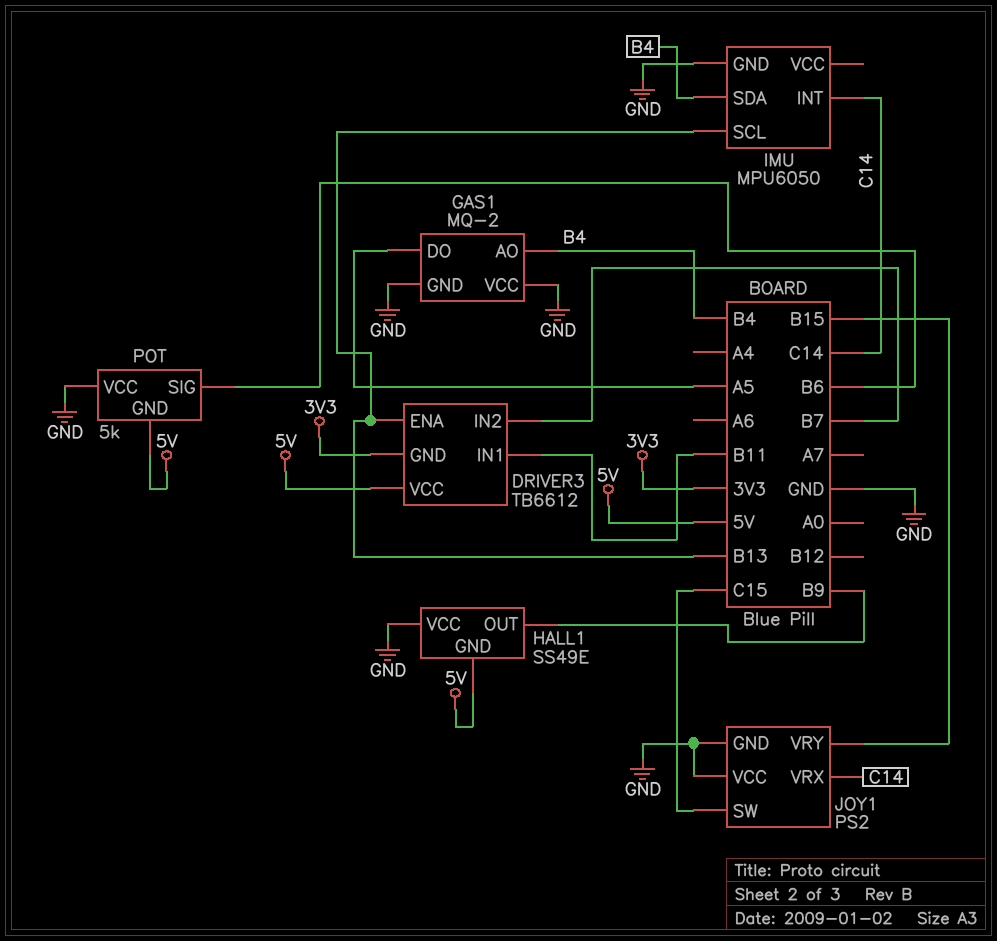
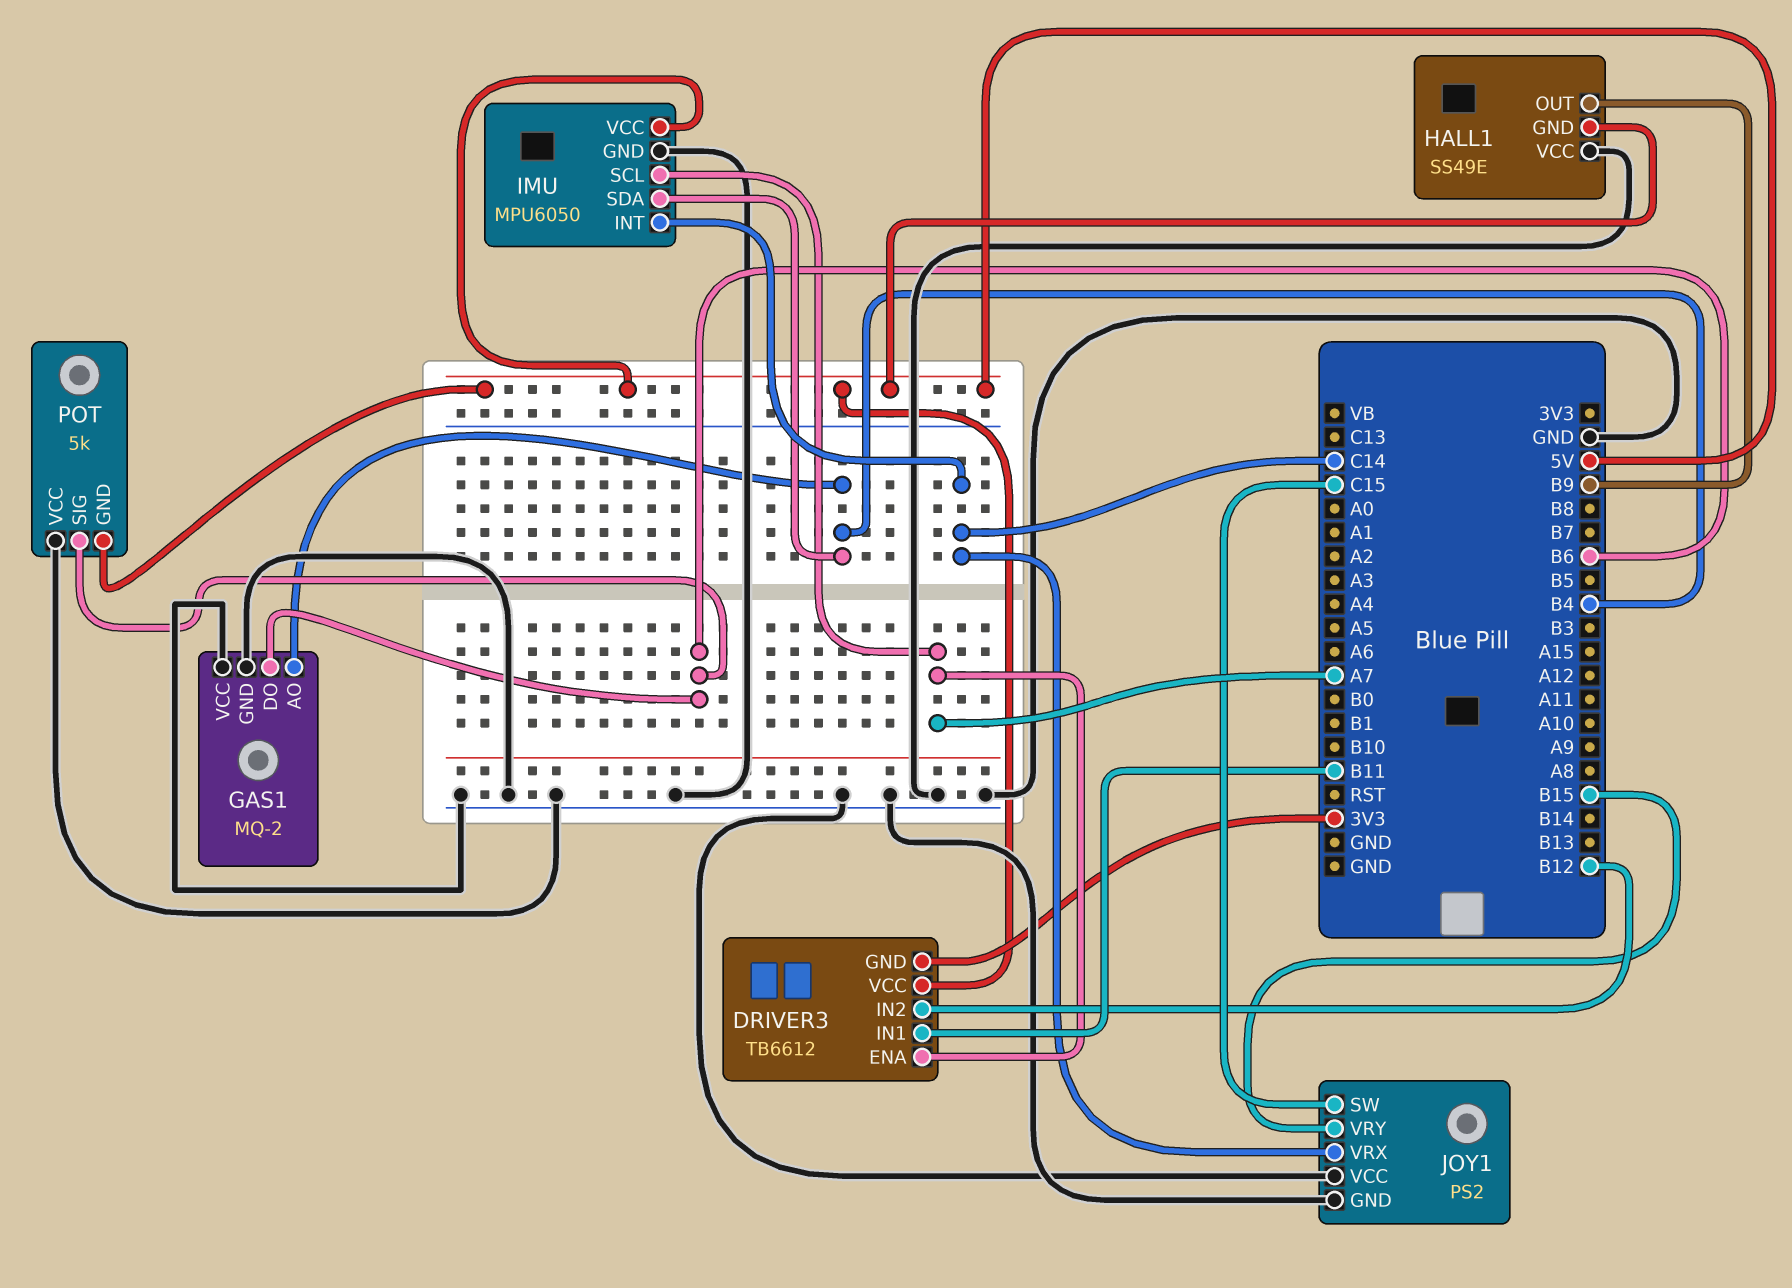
DRIVER3 pin ENA: B13 -> A7
DRIVER3 pin IN2: B7 -> B12
GAS1 pin DO: A5 -> B6
IMU pin SCL: B13 -> A7
IMU pin VCC: none -> 5V

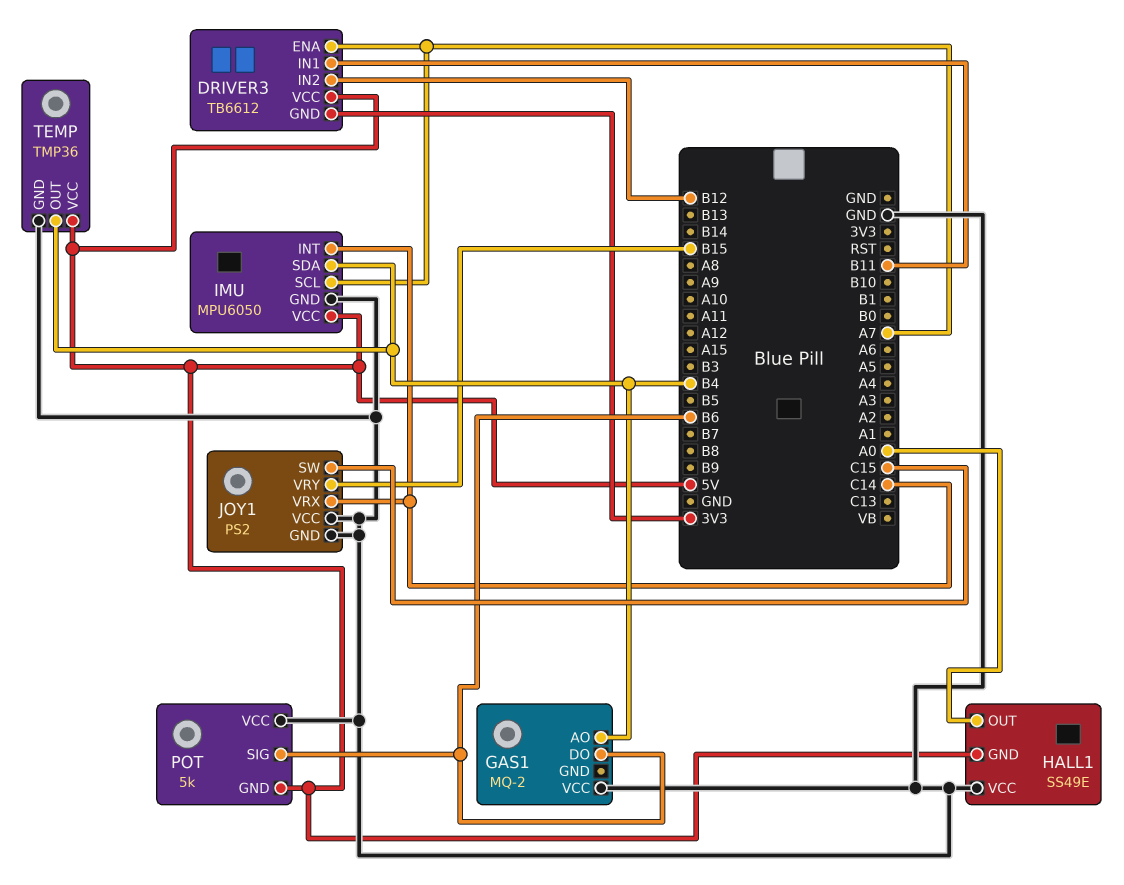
GAS1 pin GND: GND -> none
HALL1 pin OUT: B9 -> A0
TEMP: none -> TMP36
TEMP pin GND: none -> GND
TEMP pin OUT: none -> B4
TEMP pin VCC: none -> 5V

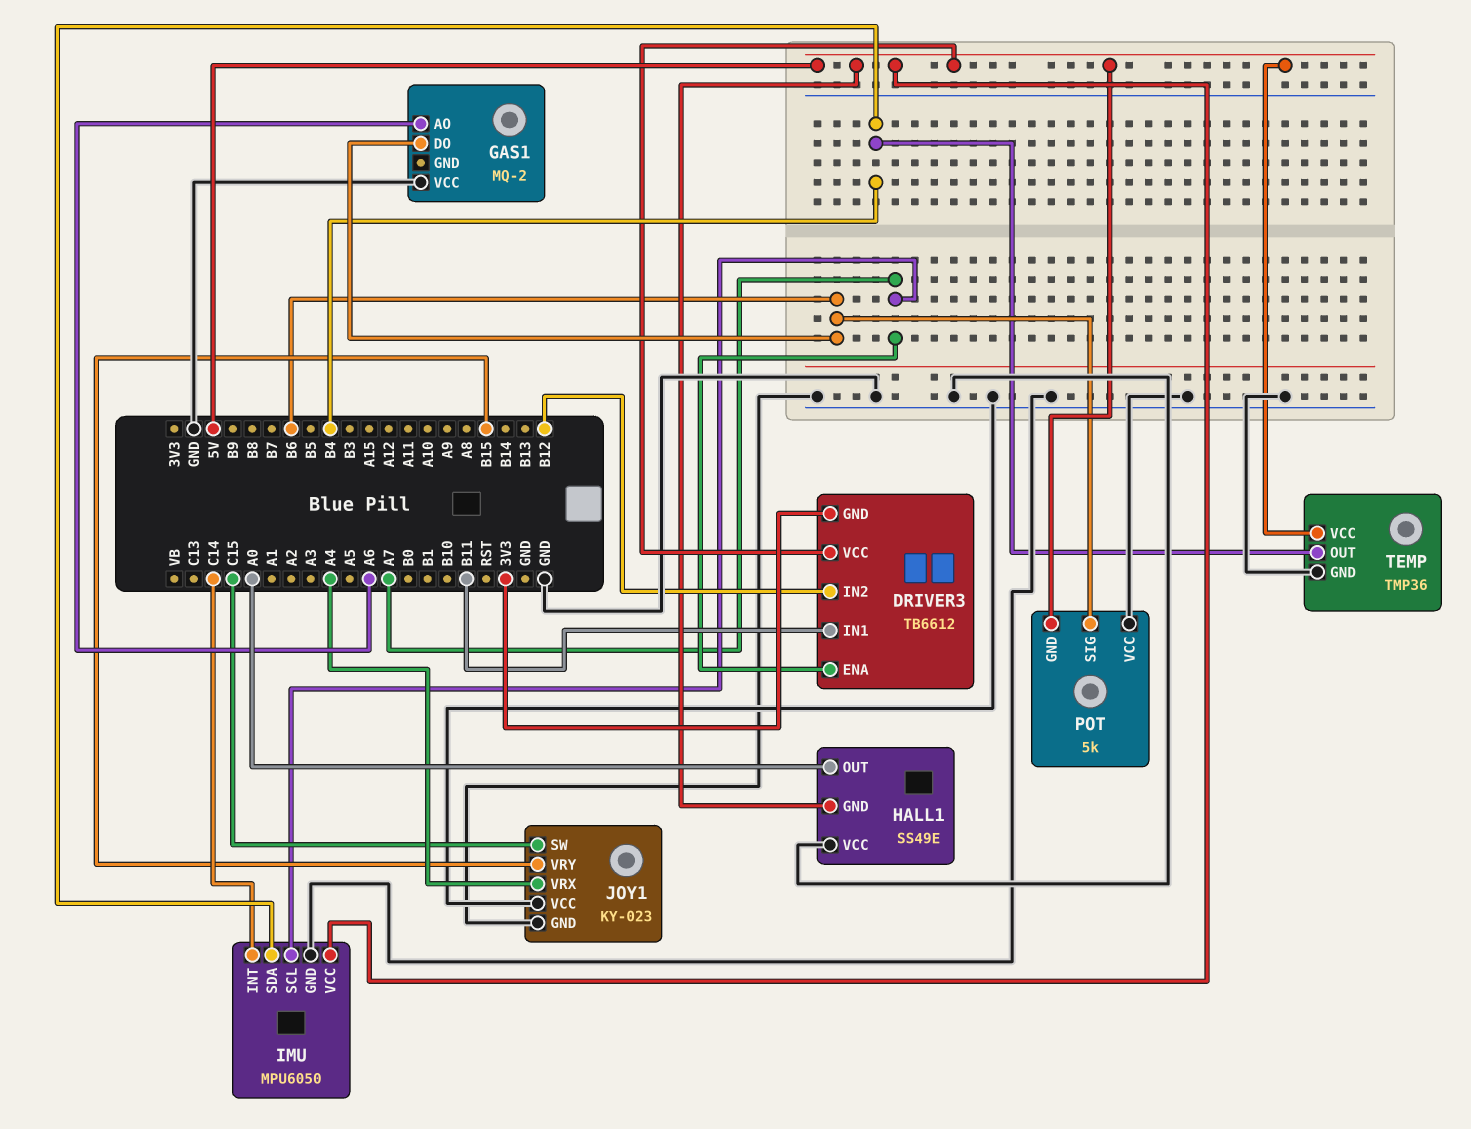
GAS1 pin AO: B4 -> A6
JOY1: PS2 -> KY-023
JOY1 pin VRX: C14 -> A4

